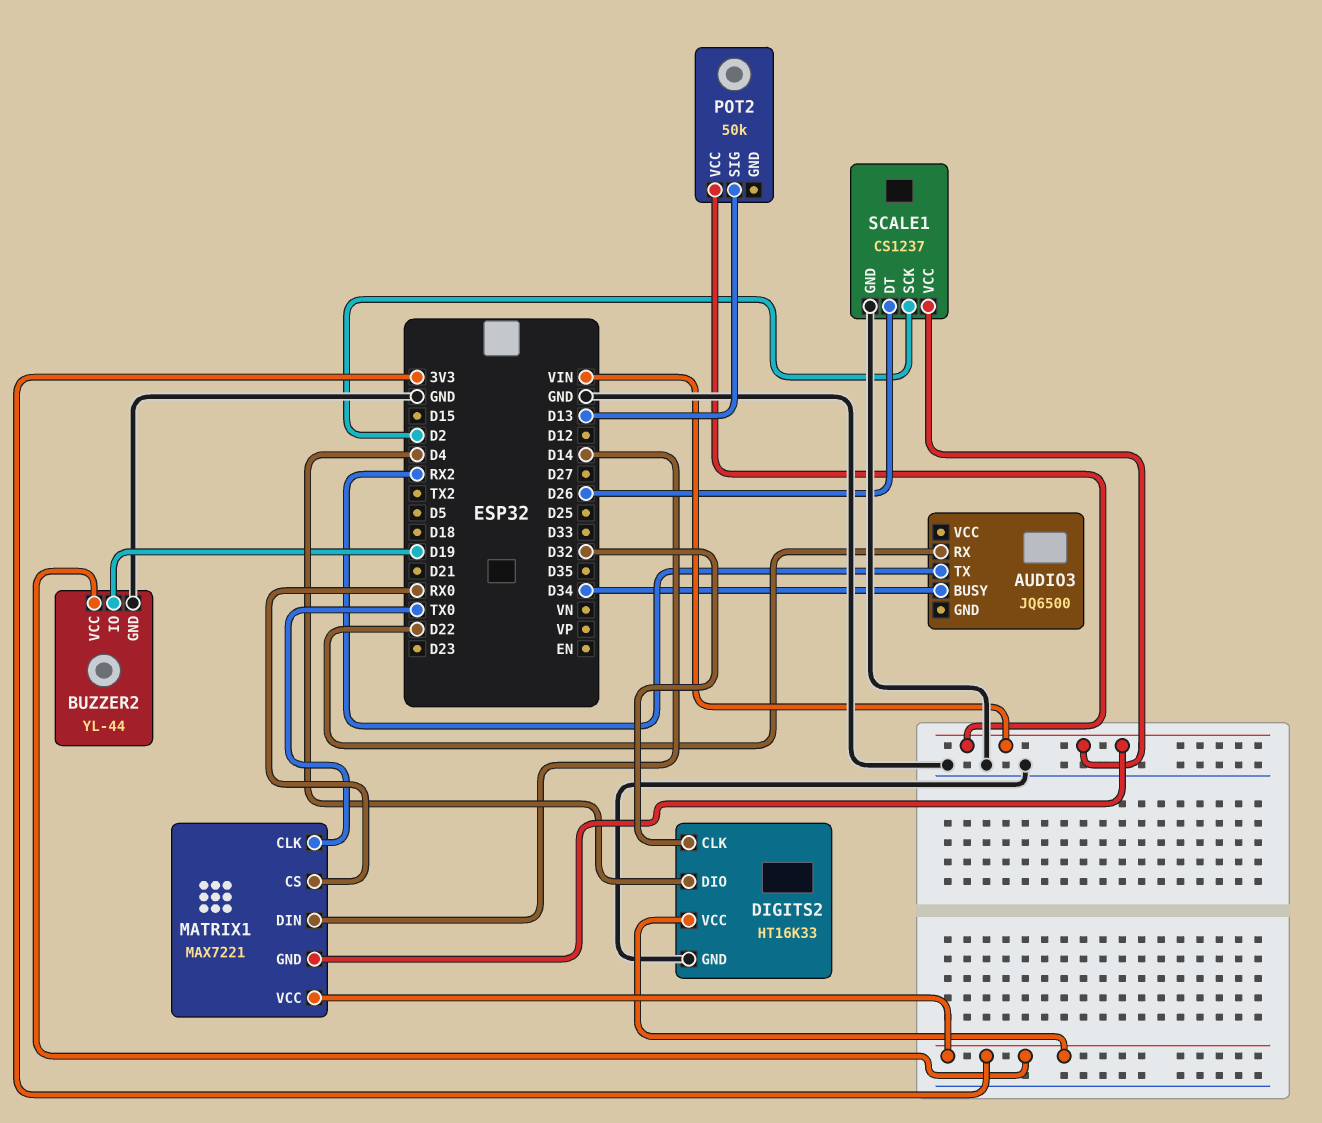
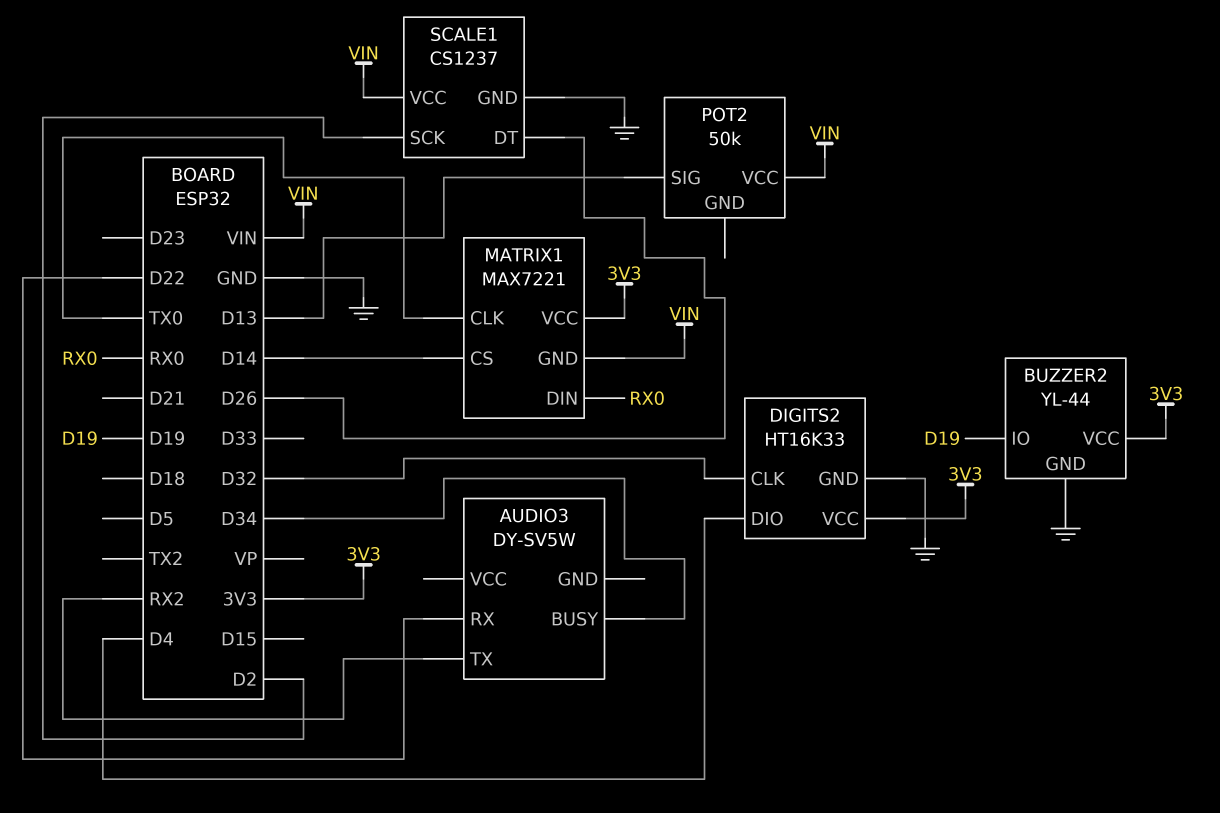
AUDIO3: JQ6500 -> DY-SV5W
MATRIX1 pin CS: RX0 -> D14
MATRIX1 pin DIN: D14 -> RX0

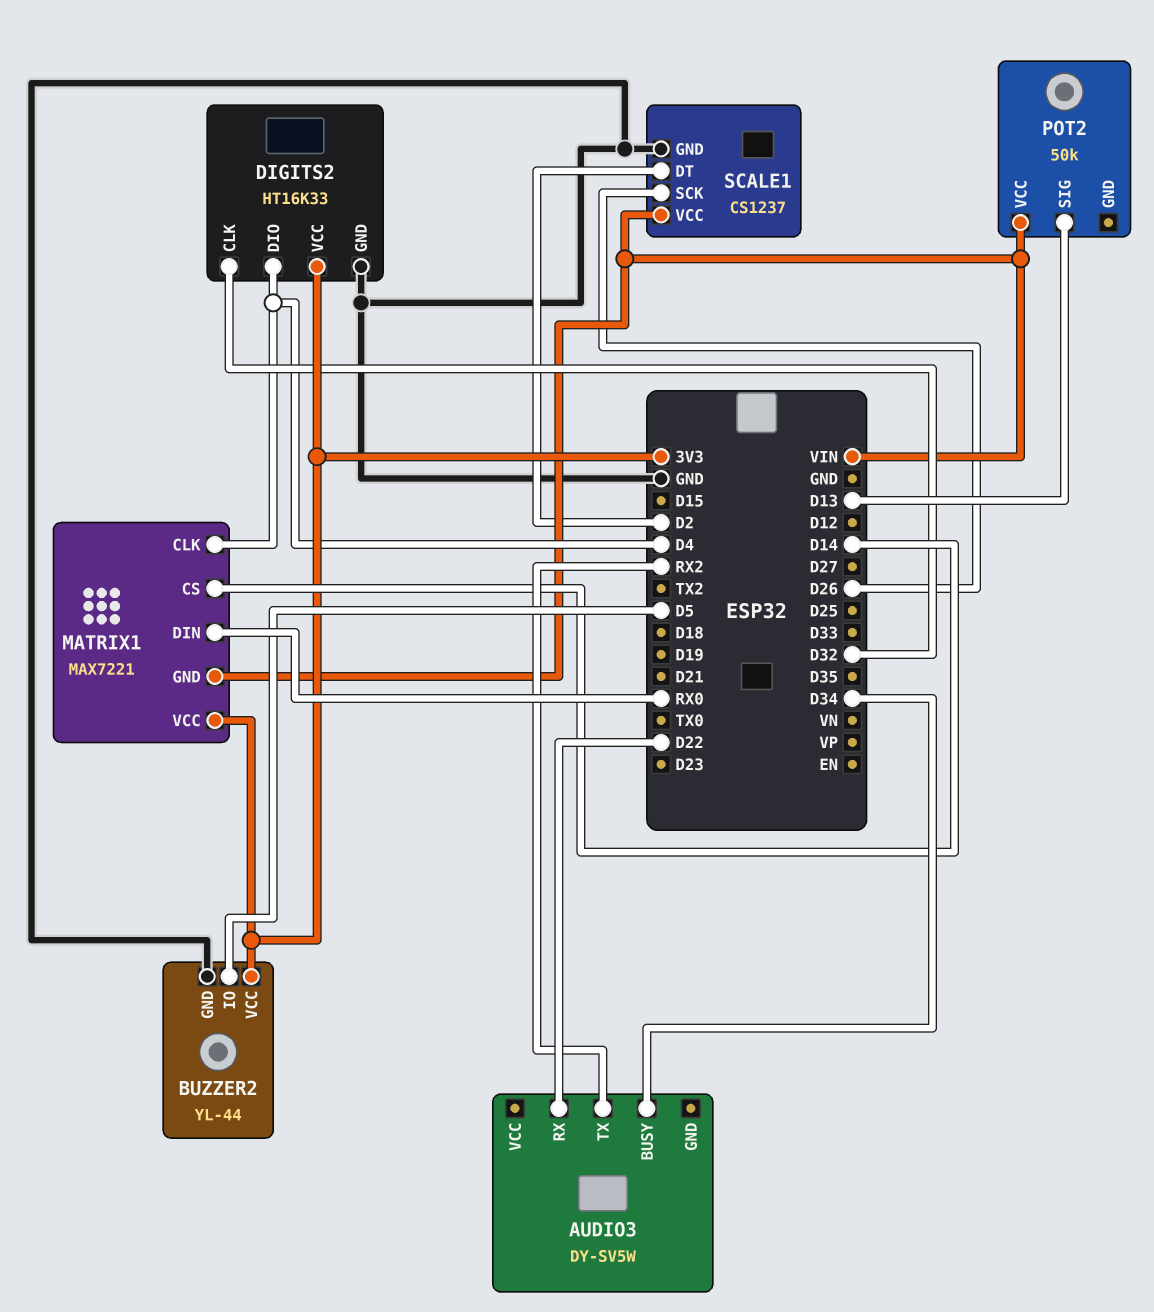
BUZZER2 pin IO: D19 -> D5
MATRIX1 pin CLK: TX0 -> D4
SCALE1 pin DT: D26 -> D2
SCALE1 pin SCK: D2 -> D26

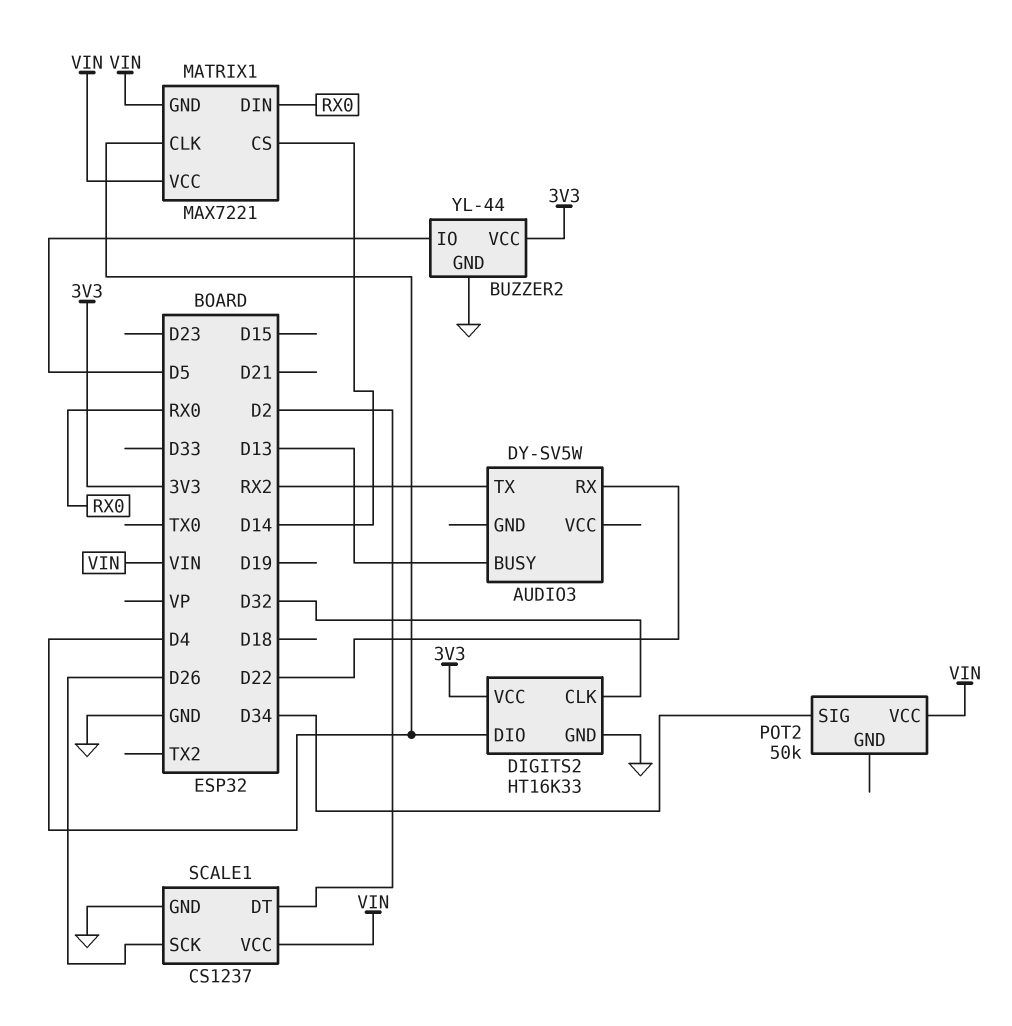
AUDIO3 pin BUSY: D34 -> D13
MATRIX1 pin VCC: 3V3 -> VIN
POT2 pin SIG: D13 -> D34

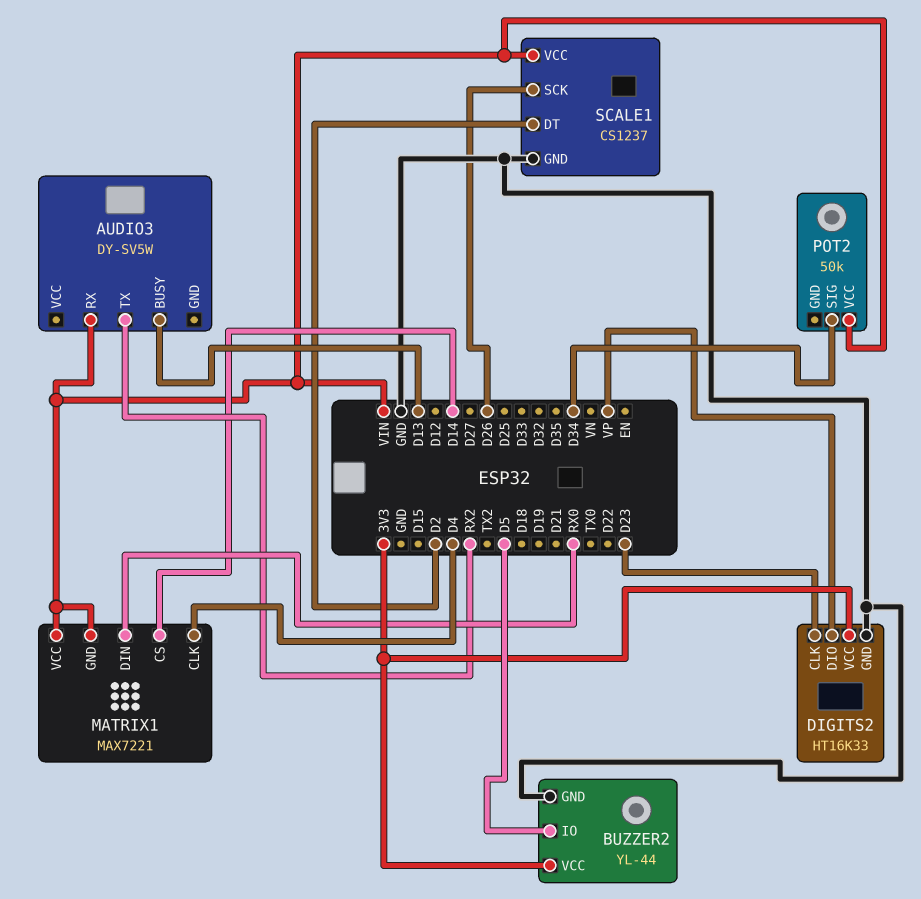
AUDIO3 pin RX: D22 -> VIN
DIGITS2 pin CLK: D32 -> D23
DIGITS2 pin DIO: D4 -> VP

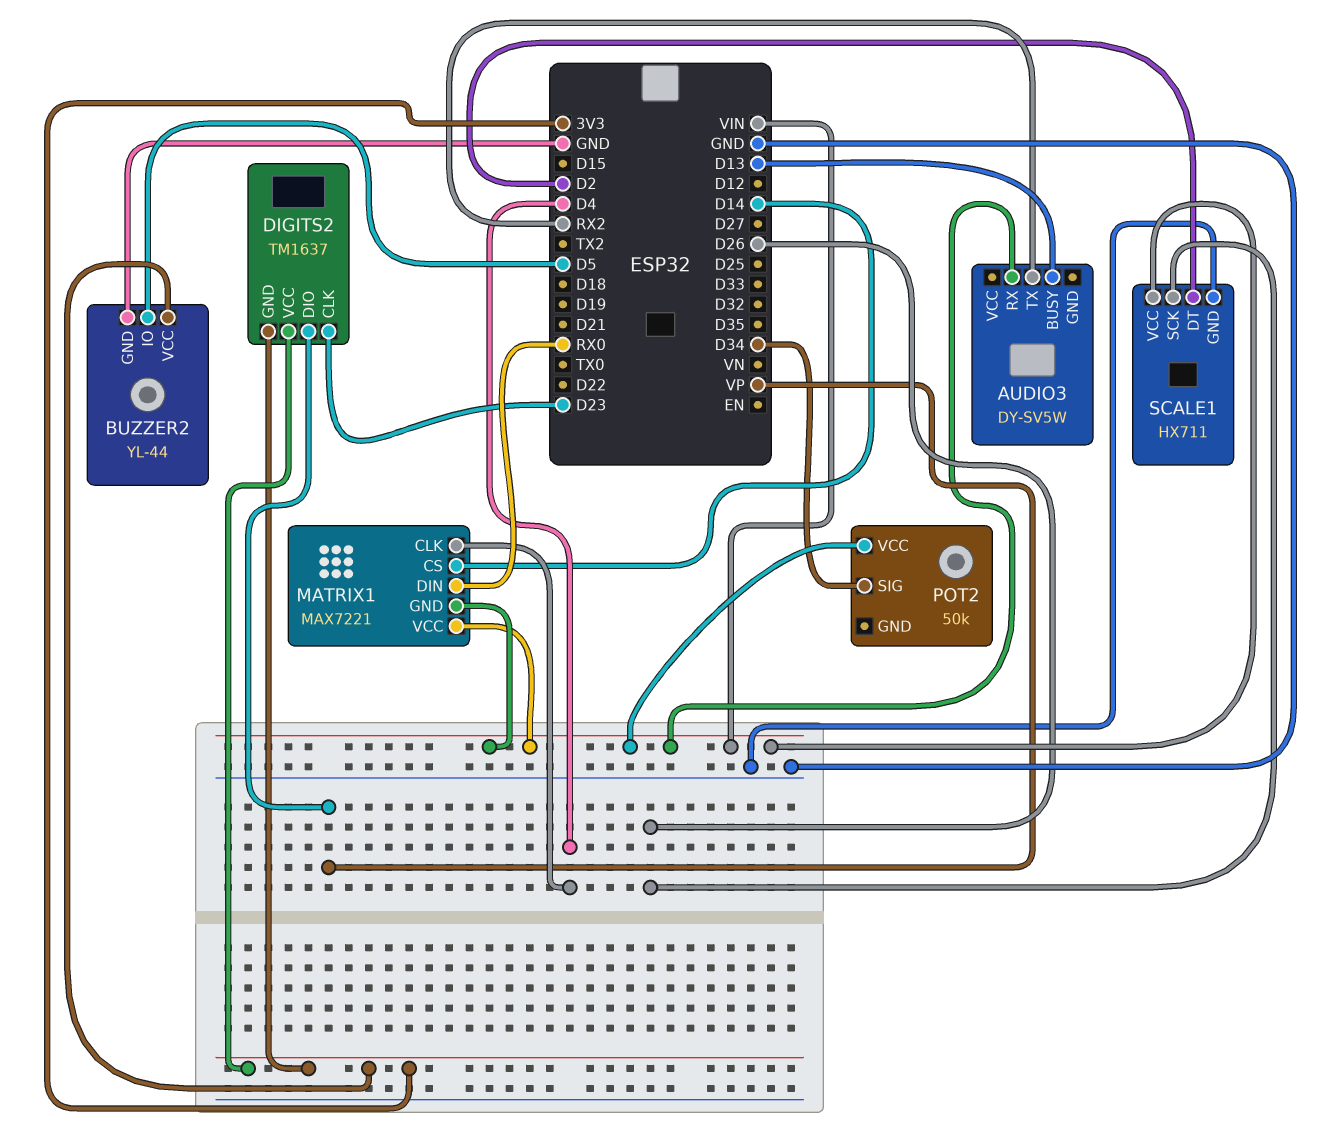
DIGITS2: HT16K33 -> TM1637
DIGITS2 pin GND: GND -> 3V3
SCALE1: CS1237 -> HX711

